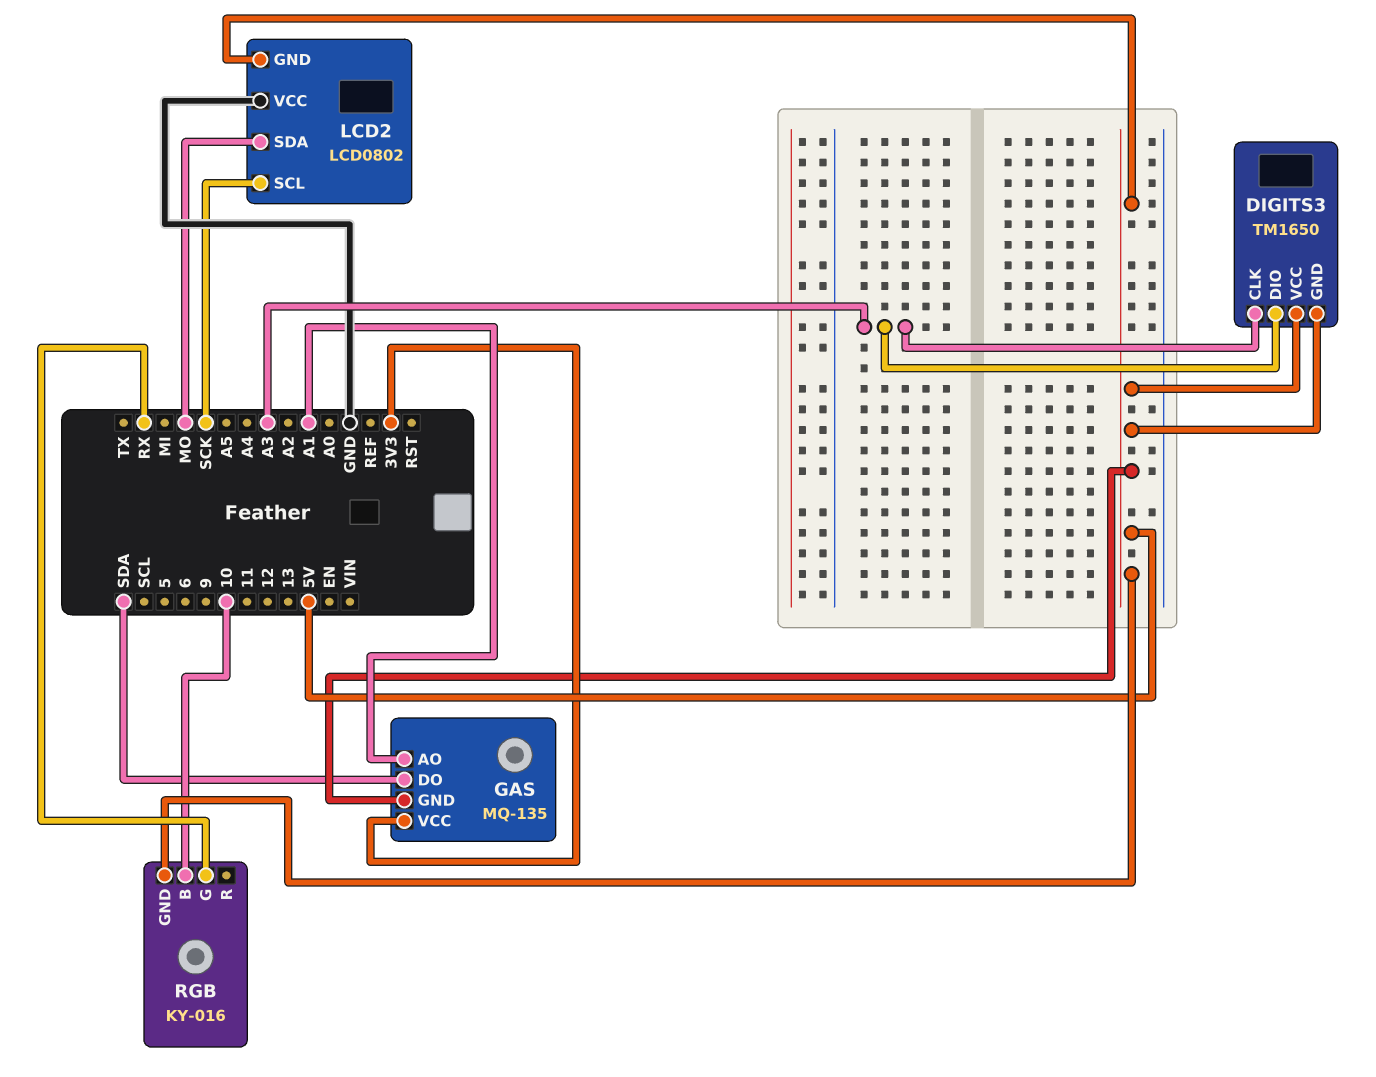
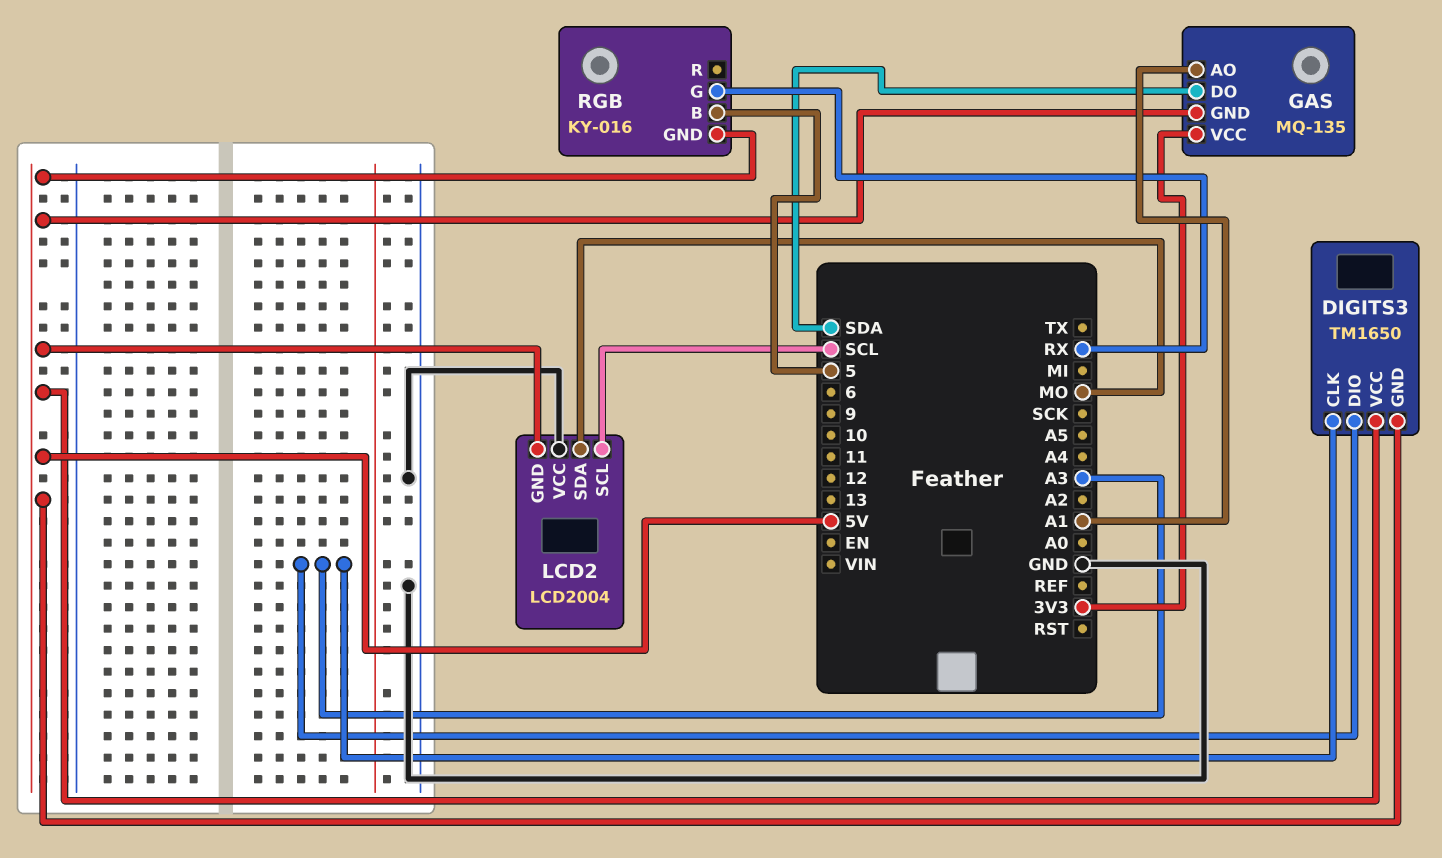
LCD2: LCD0802 -> LCD2004
LCD2 pin SCL: SCK -> SCL
RGB pin B: 10 -> 5

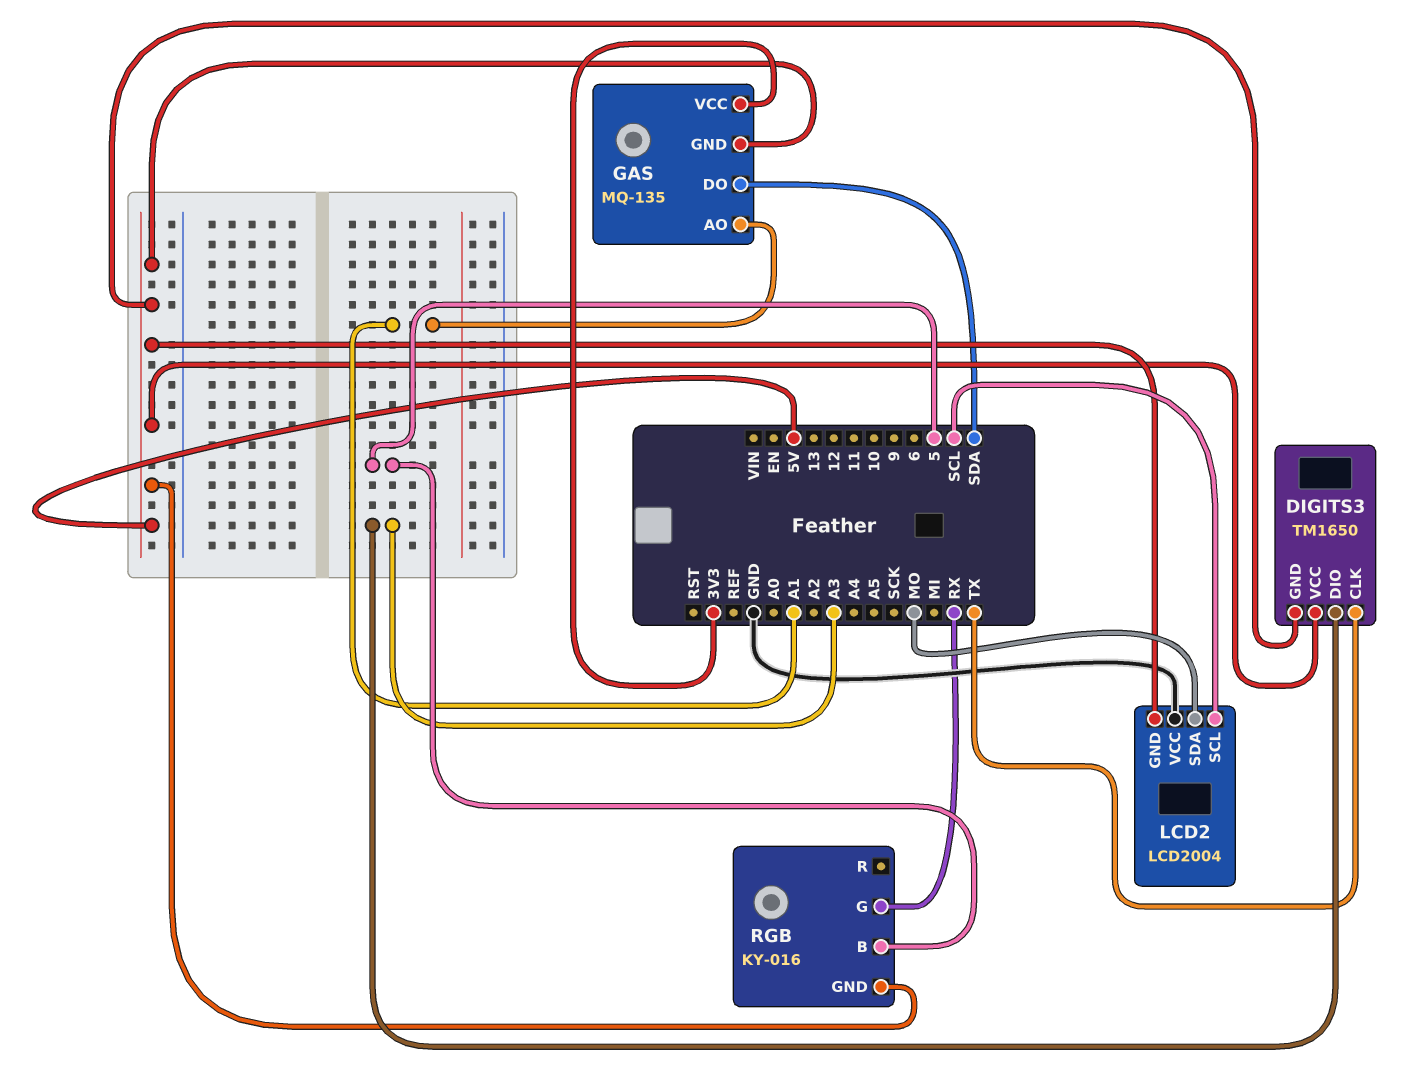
DIGITS3 pin CLK: A3 -> TX

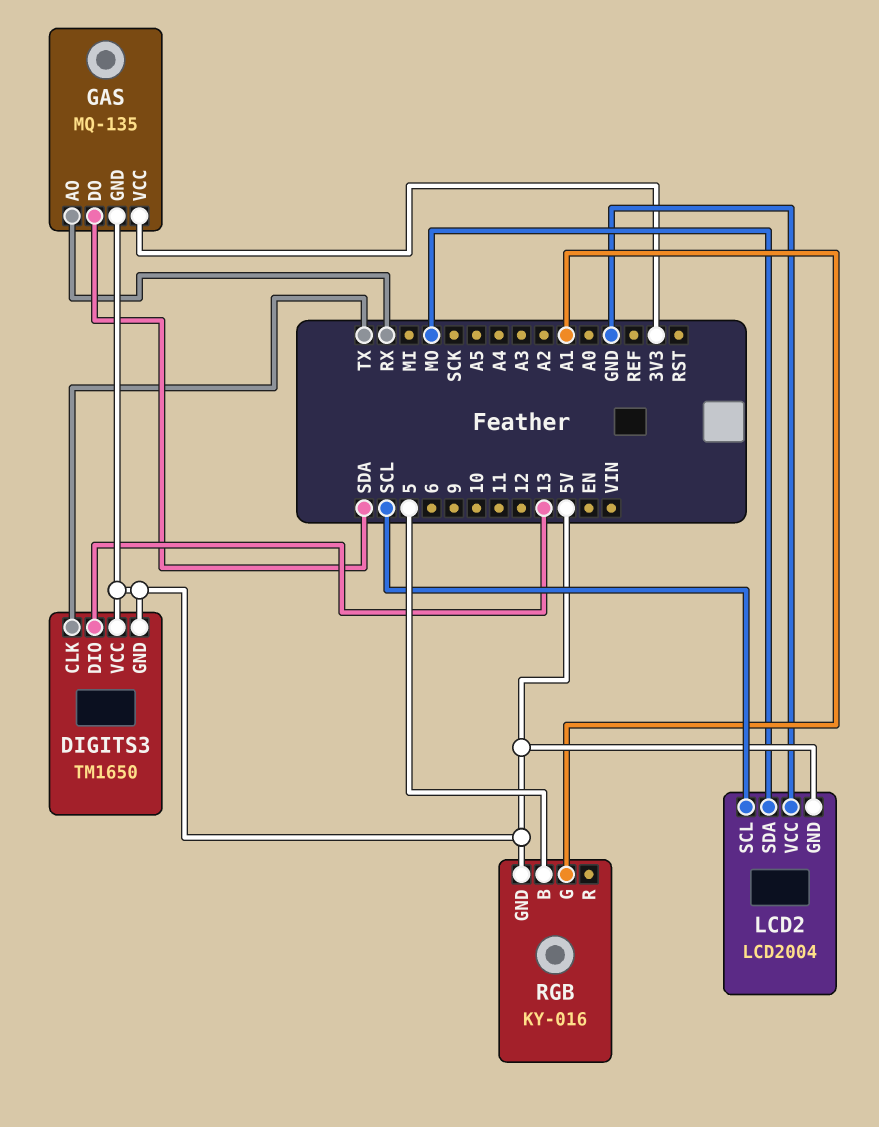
DIGITS3 pin DIO: A3 -> 13
GAS pin AO: A1 -> RX
RGB pin G: RX -> A1

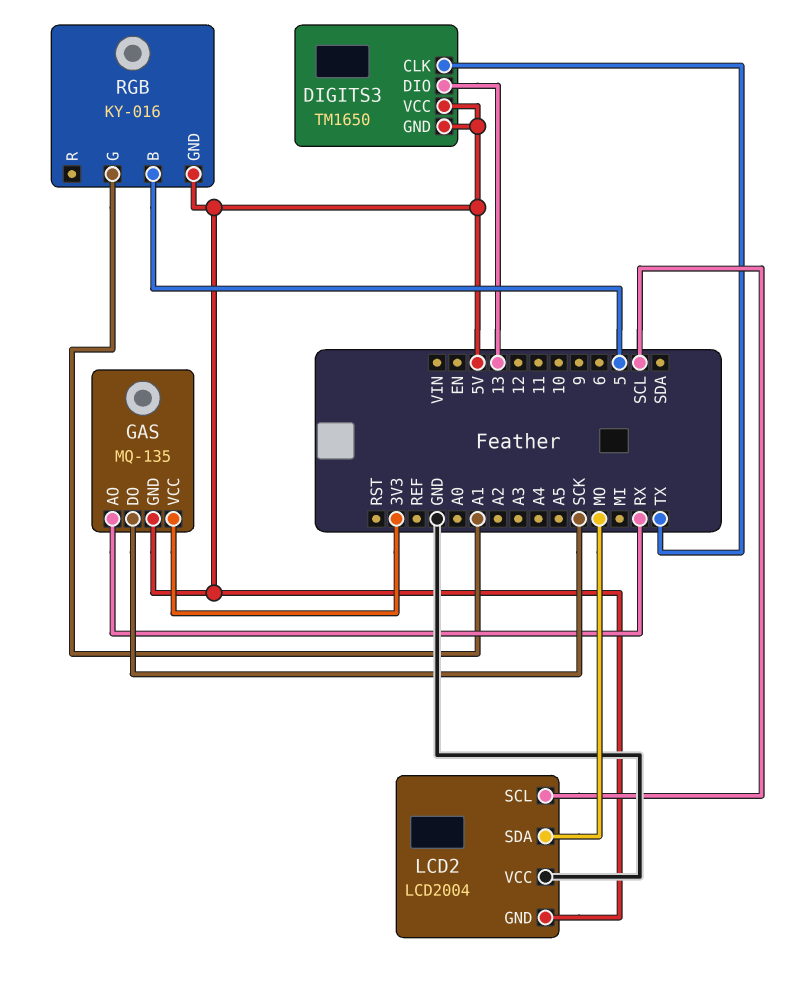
GAS pin DO: SDA -> SCK

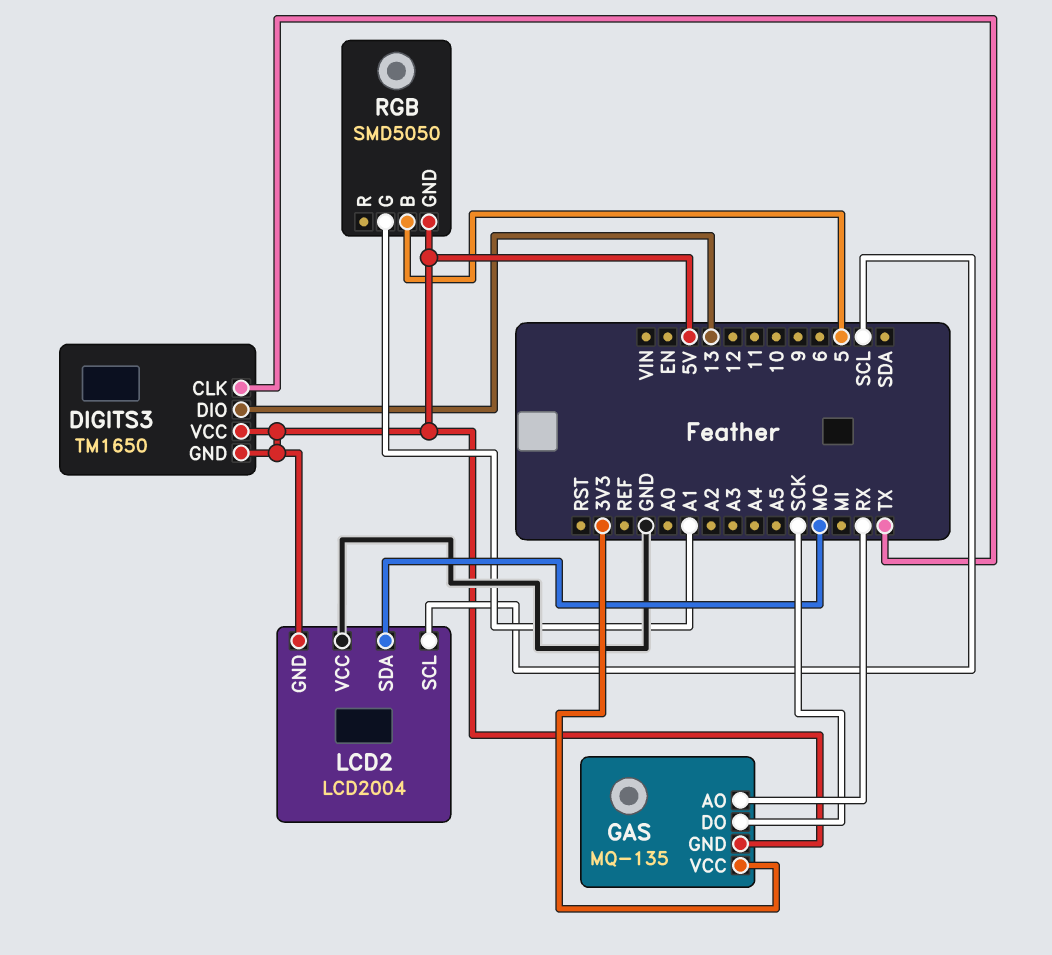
RGB: KY-016 -> SMD5050

